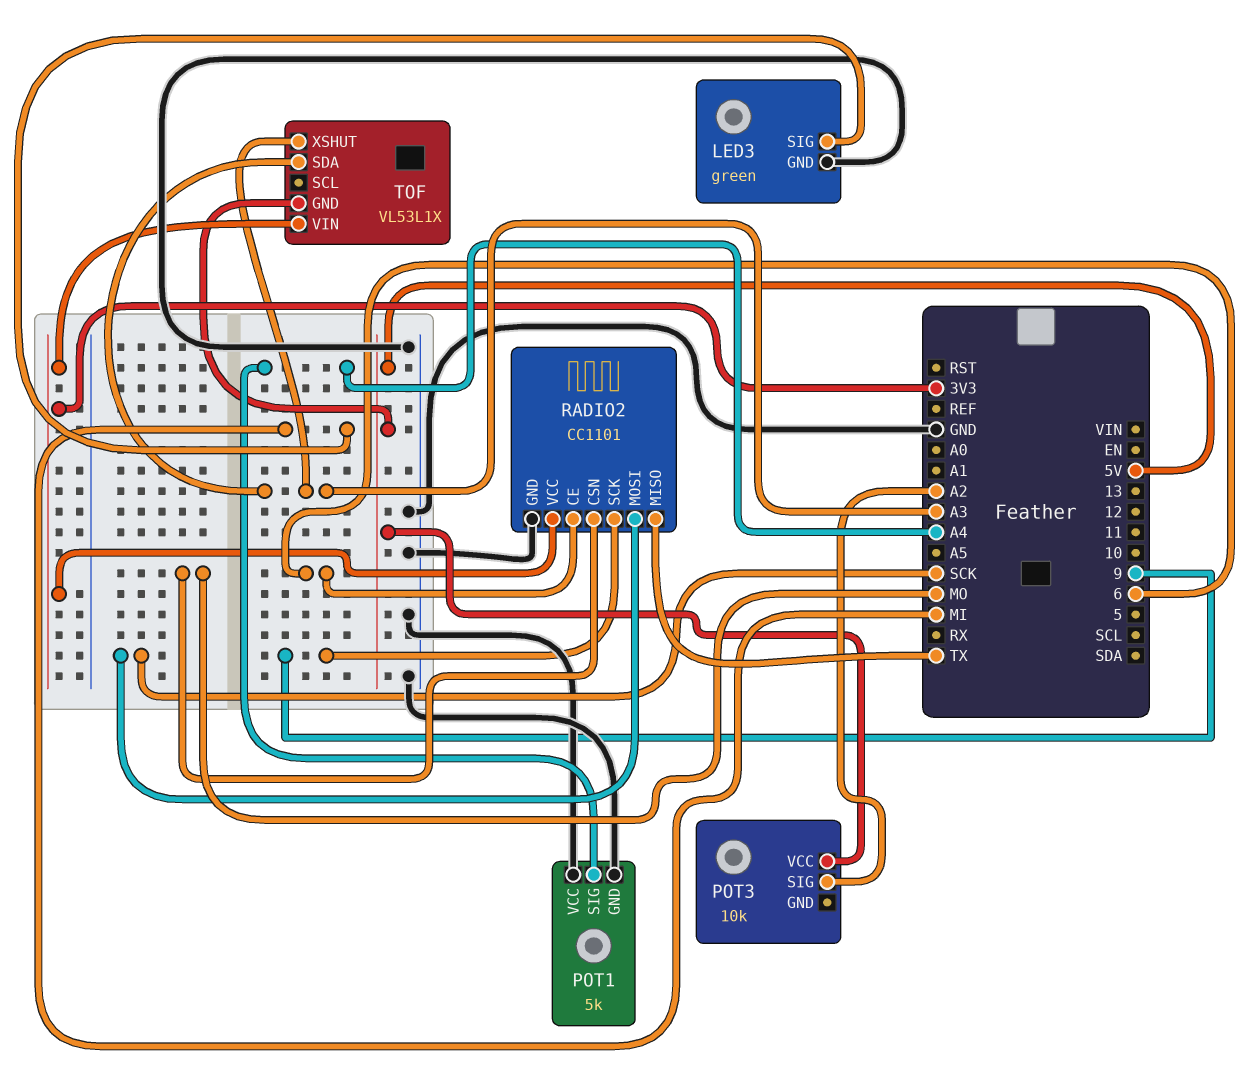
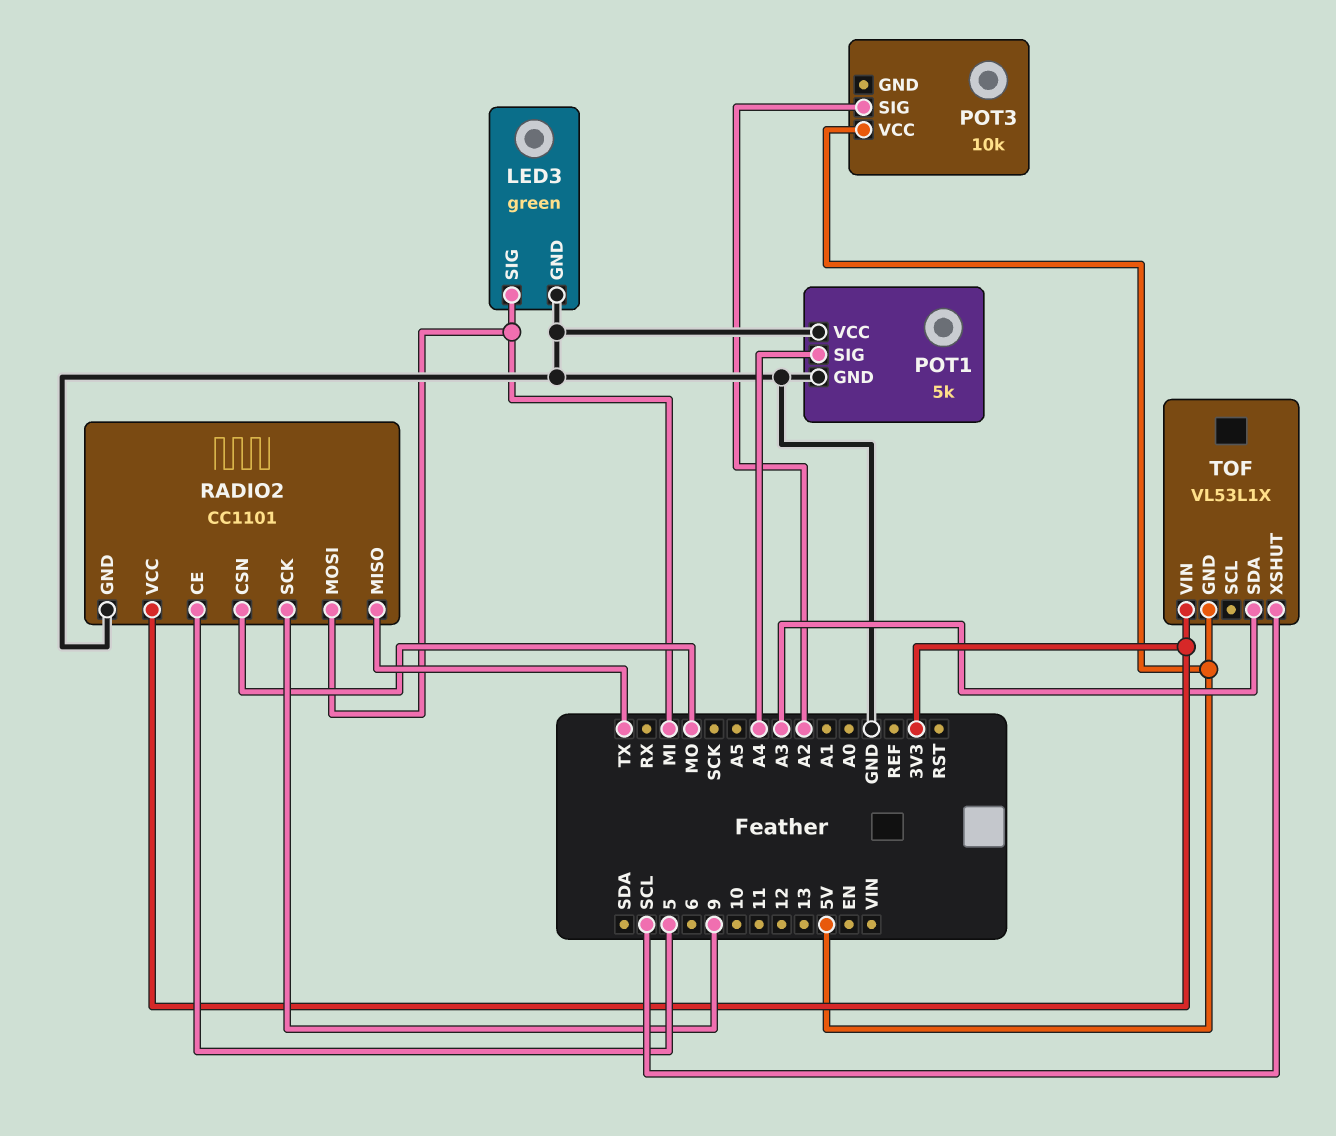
RADIO2 pin CE: 6 -> 5
RADIO2 pin MOSI: SCK -> MI
TOF pin XSHUT: A3 -> SCL

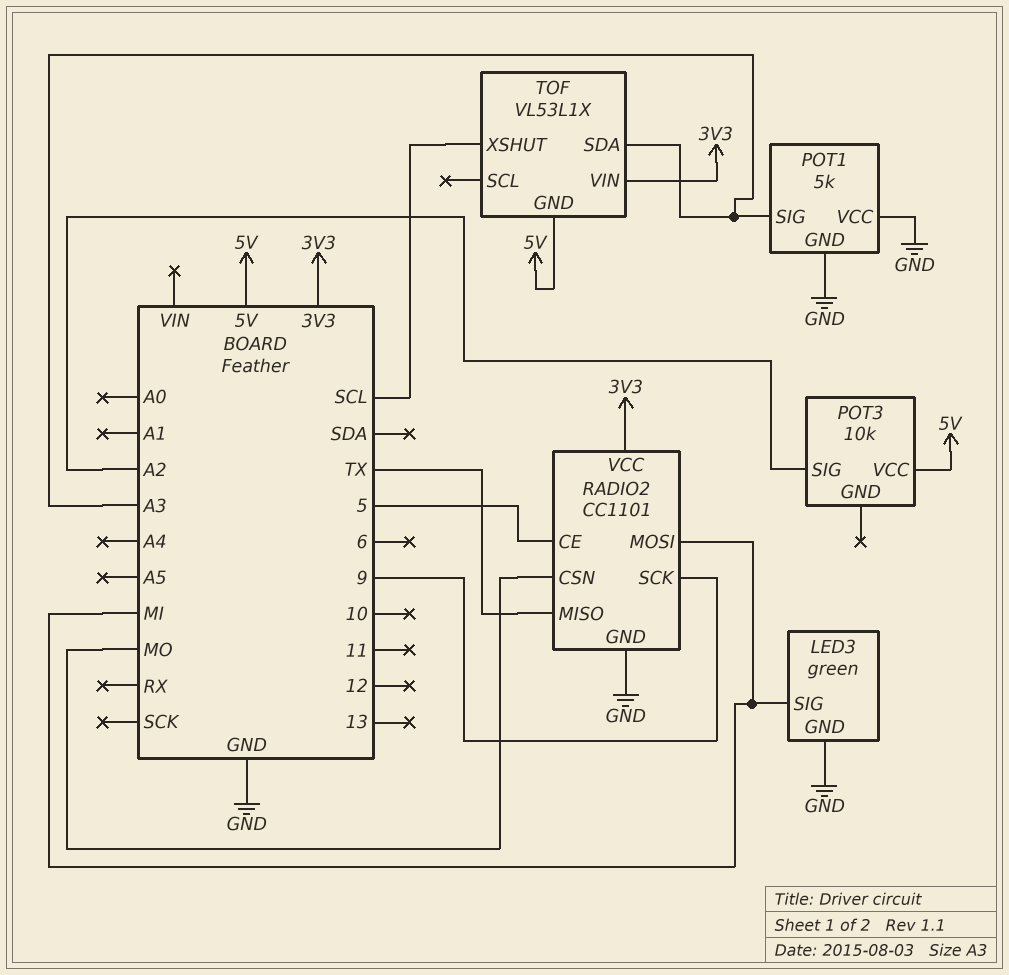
POT1 pin SIG: A4 -> A3

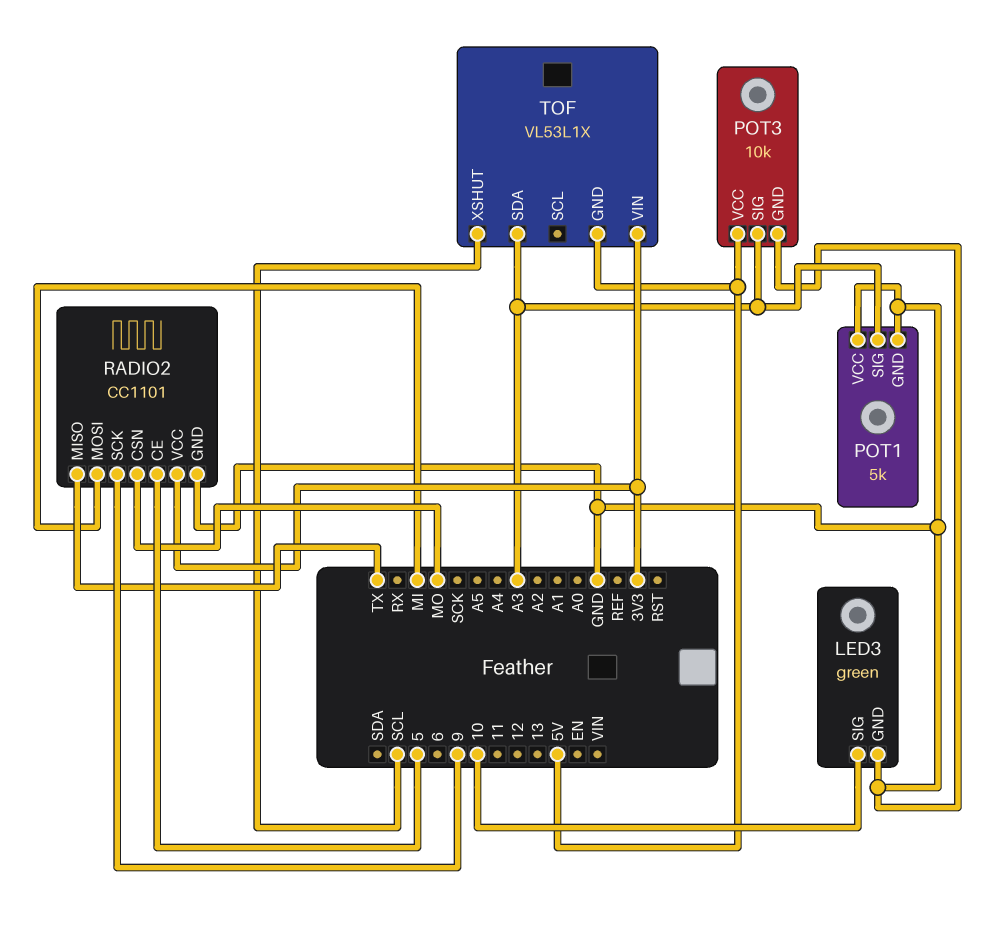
LED3 pin SIG: MI -> 10
POT3 pin GND: none -> GND
POT3 pin SIG: A2 -> A3

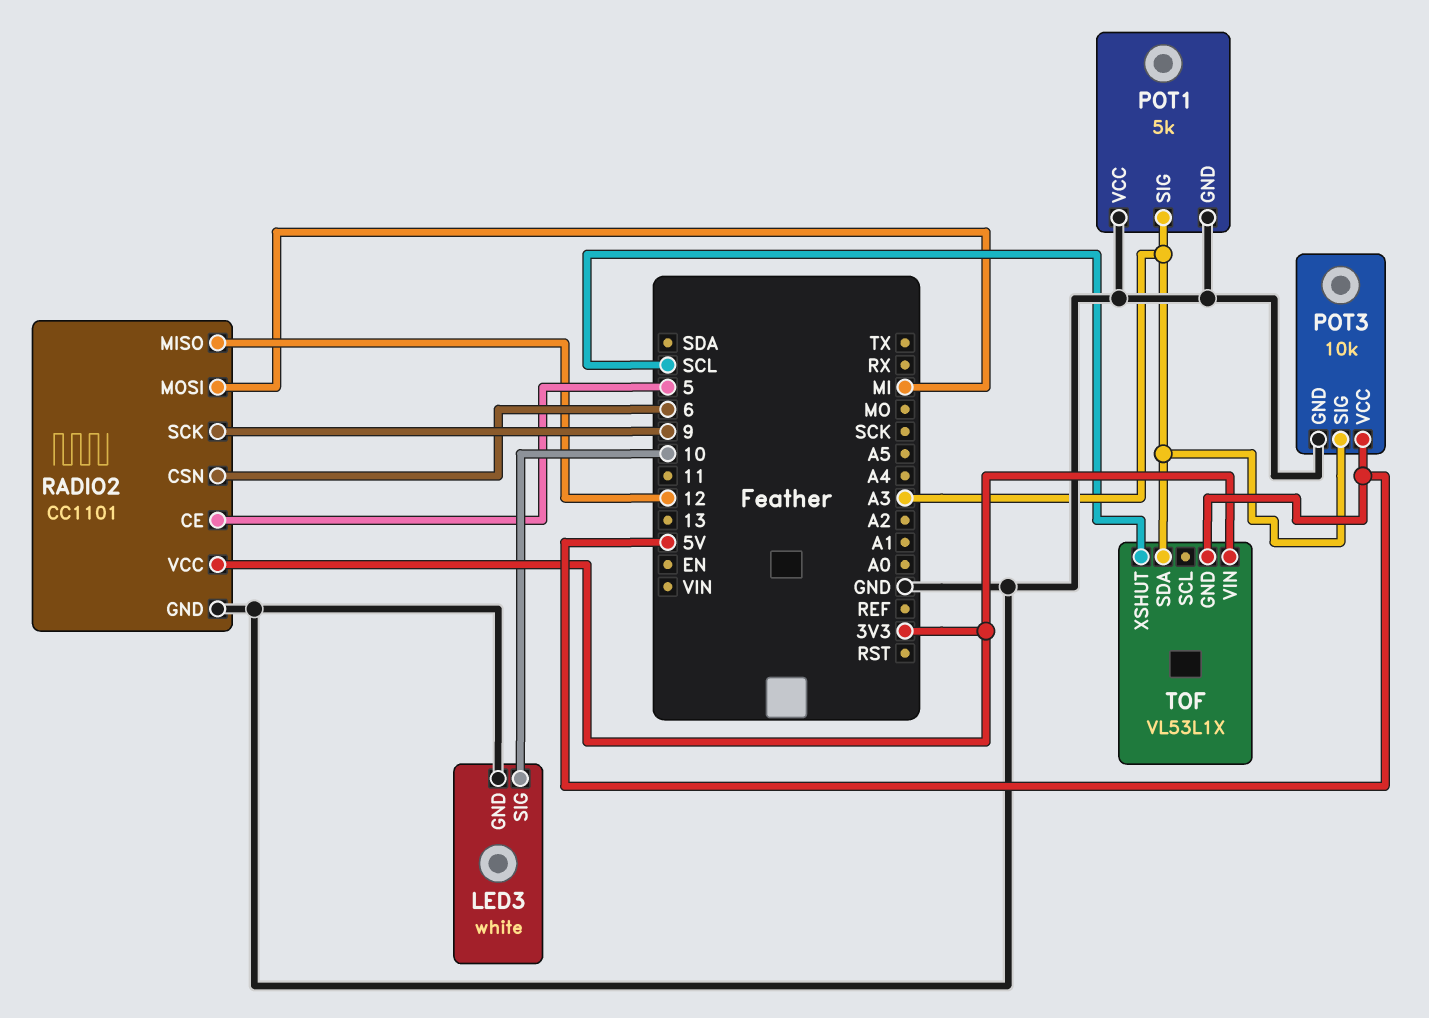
LED3: green -> white
RADIO2 pin CSN: MO -> 6
RADIO2 pin MISO: TX -> 12

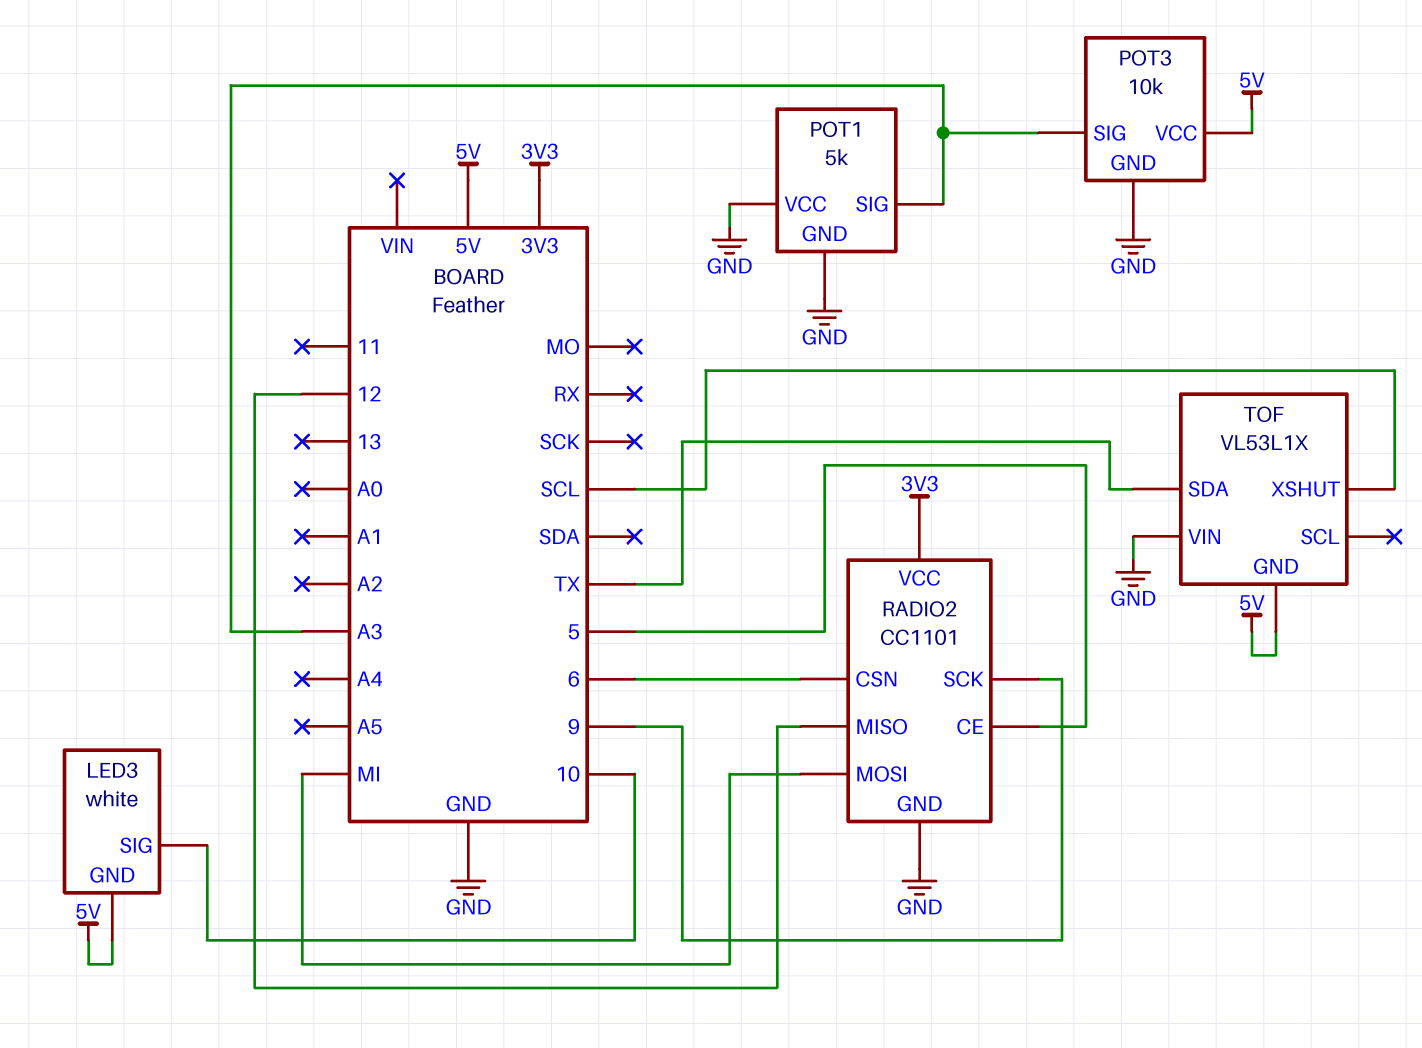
LED3 pin GND: GND -> 5V
TOF pin SDA: A3 -> TX
TOF pin VIN: 3V3 -> GND

